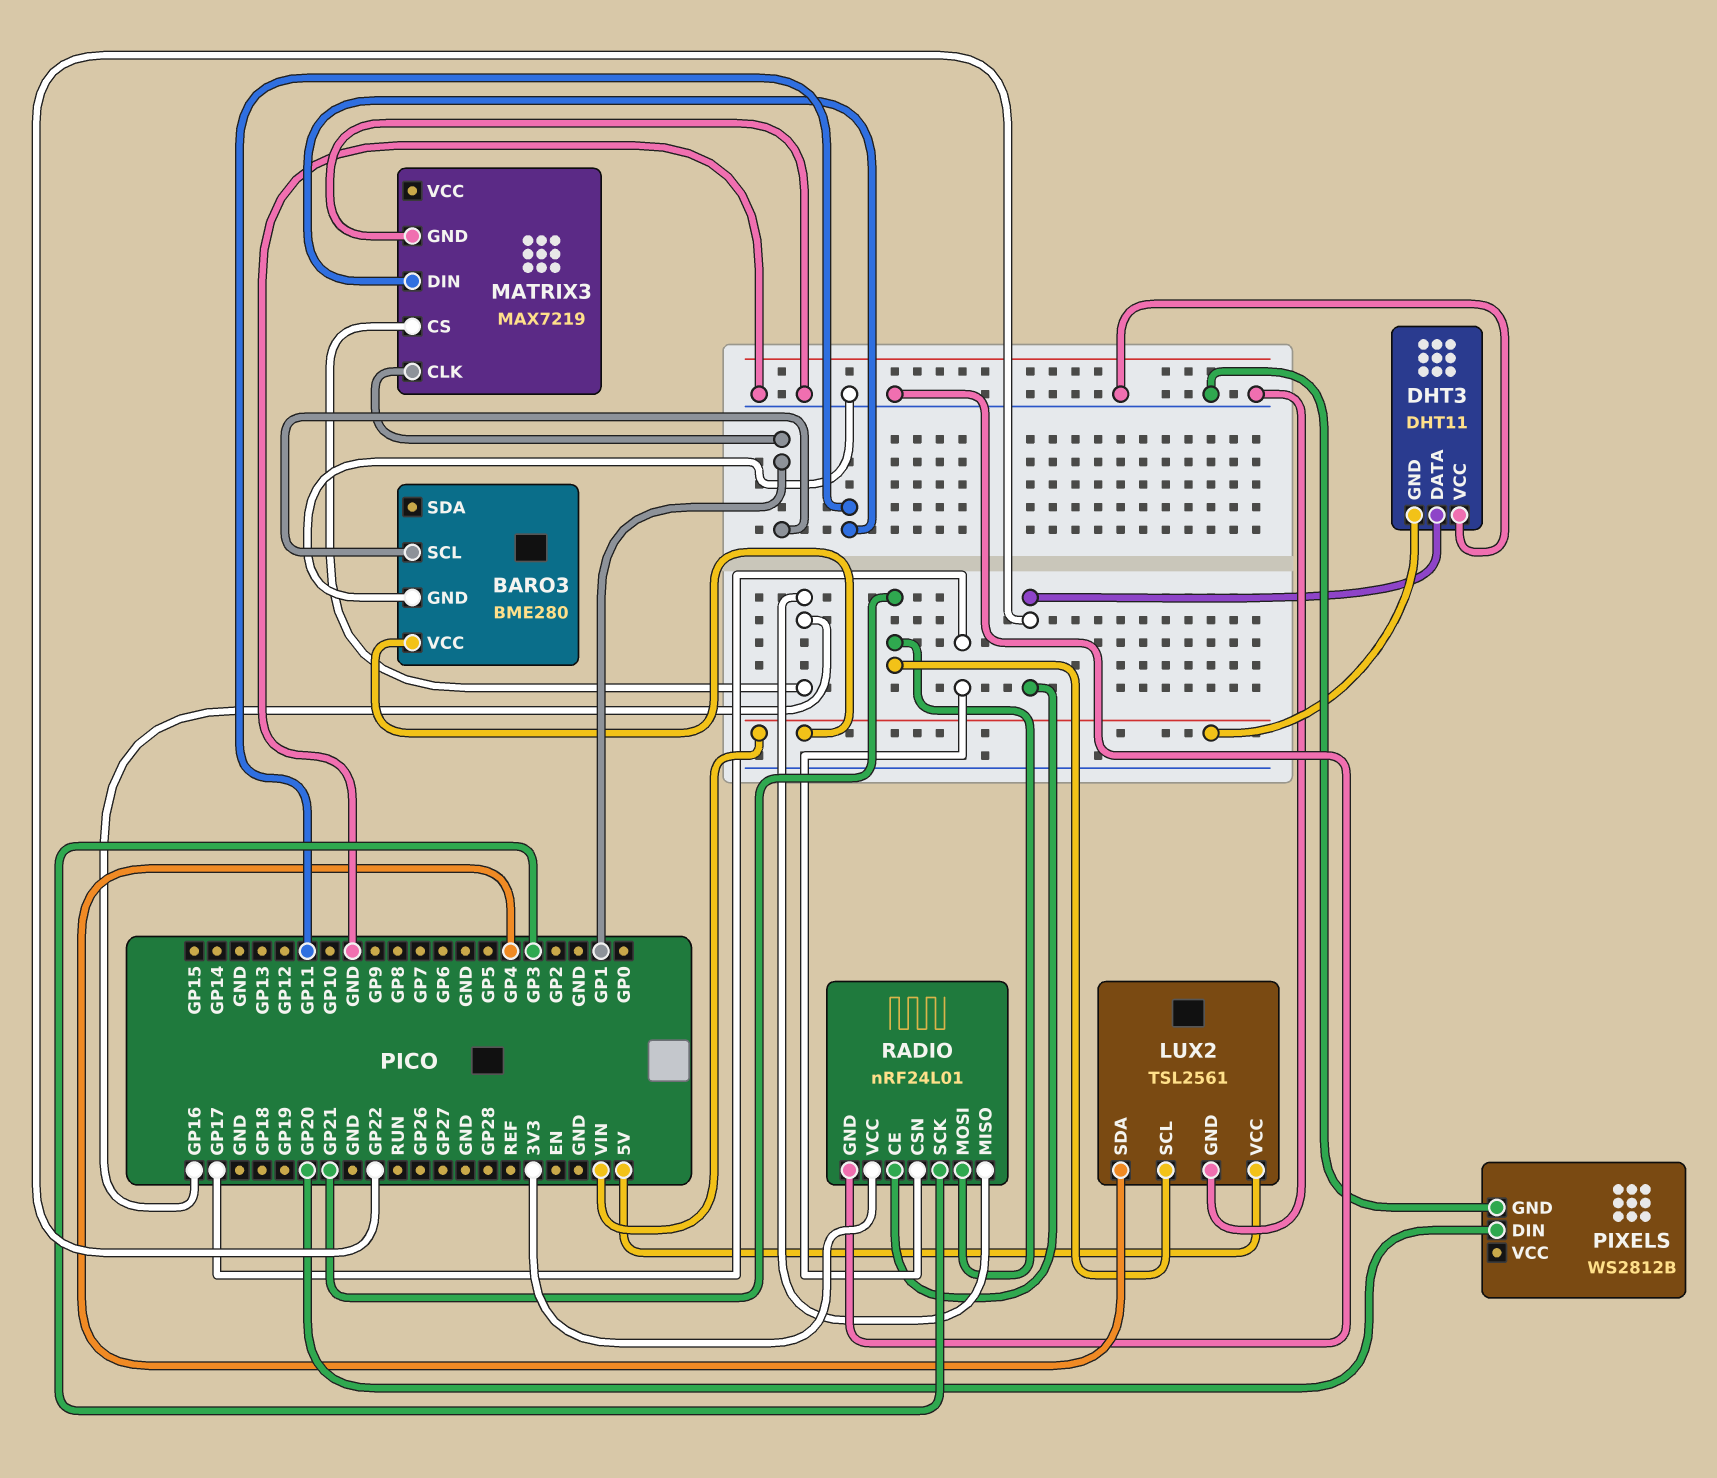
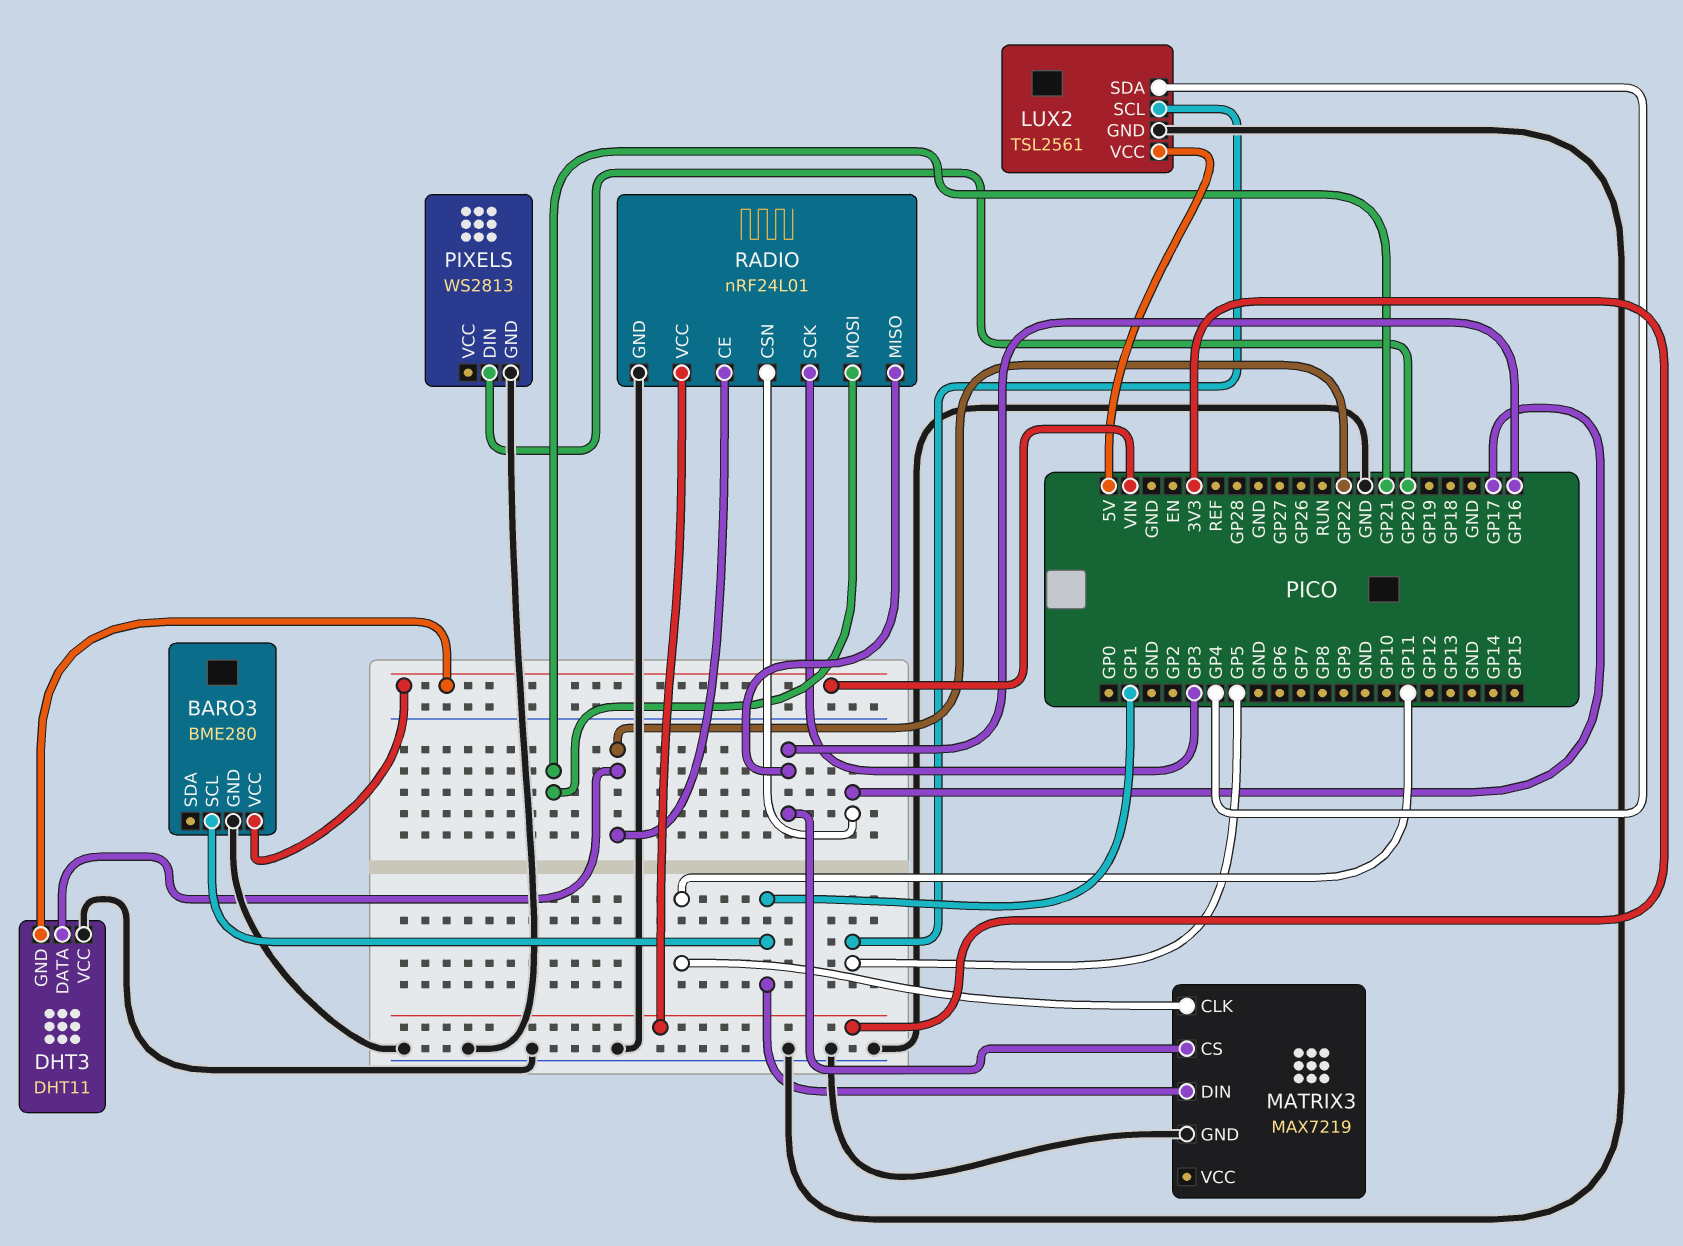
LUX2 pin SCL: GP21 -> GP5
MATRIX3 pin CLK: GP1 -> GP11
MATRIX3 pin DIN: GP11 -> GP1
PIXELS: WS2812B -> WS2813

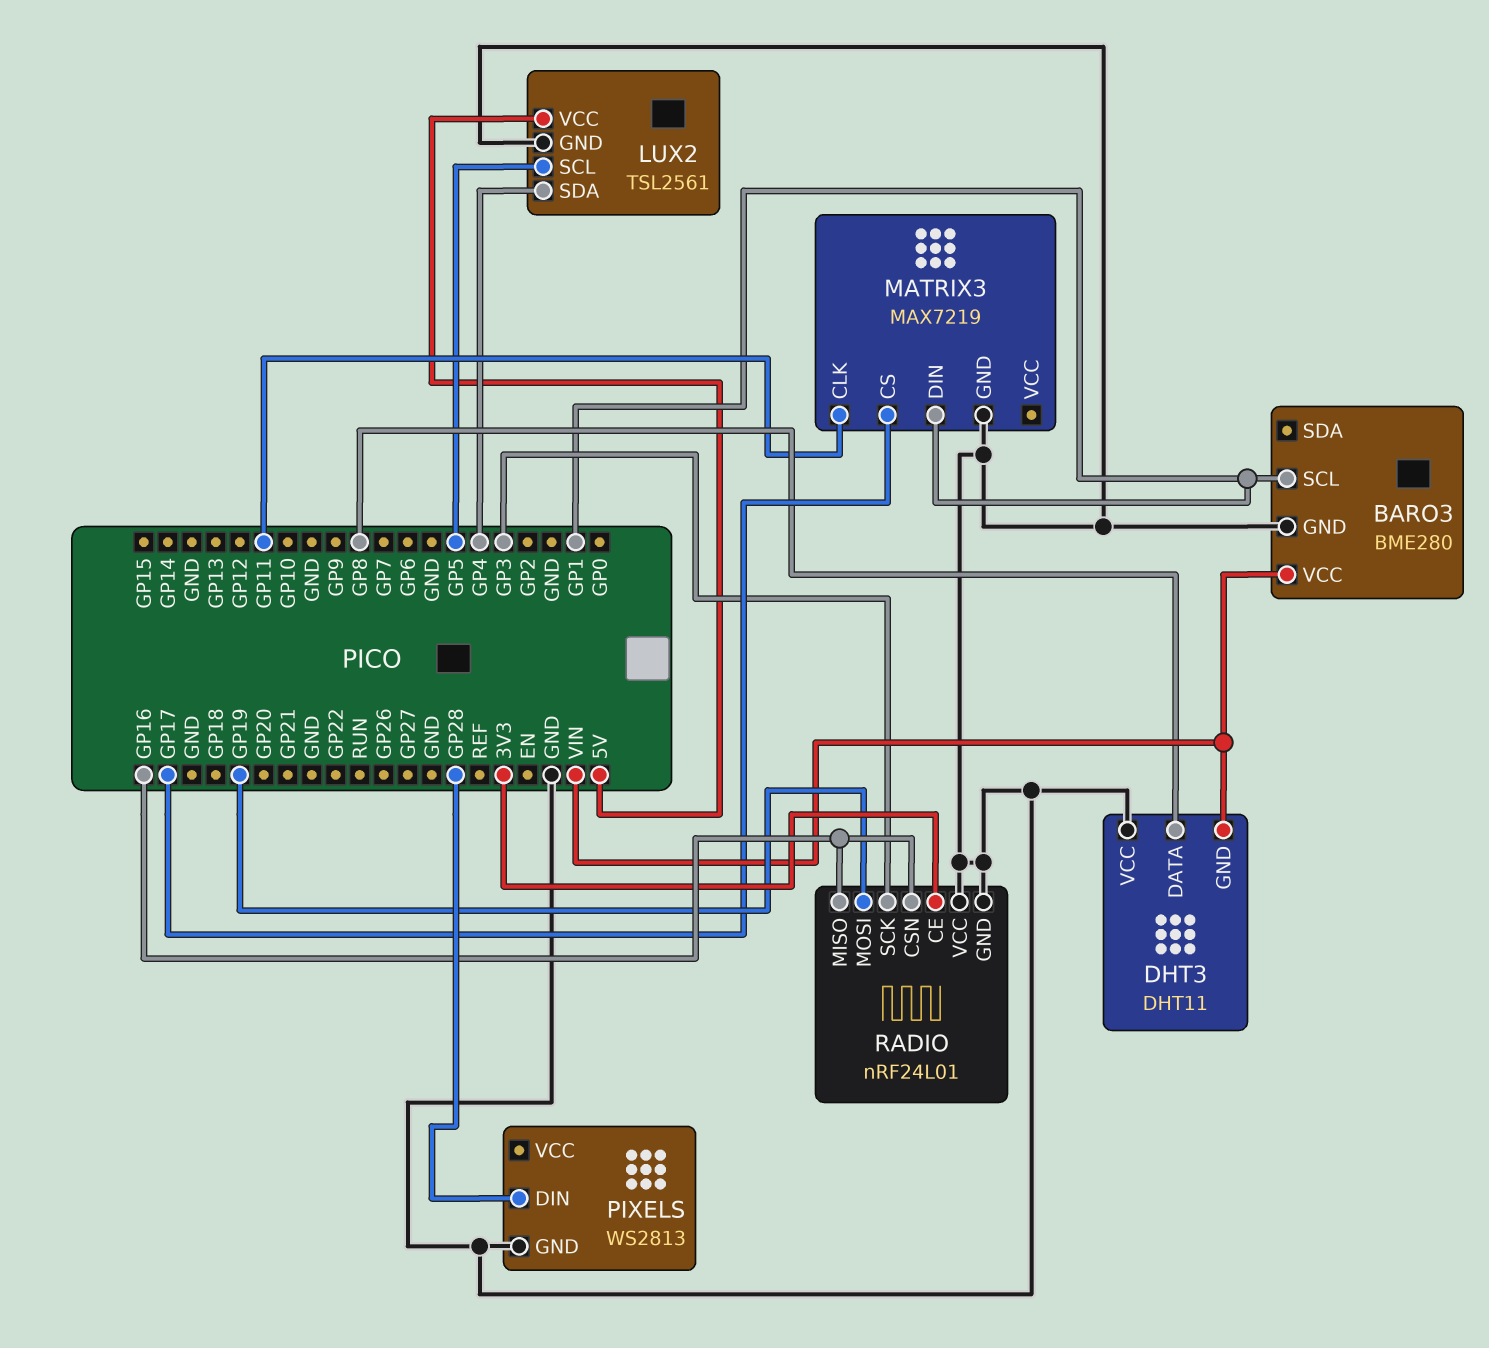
DHT3 pin DATA: GP22 -> GP8
MATRIX3 pin CS: GP16 -> GP17
PIXELS pin DIN: GP20 -> GP28
RADIO pin CE: GP22 -> 3V3
RADIO pin CSN: GP17 -> GP16
RADIO pin MOSI: GP21 -> GP19
RADIO pin VCC: 3V3 -> GND

